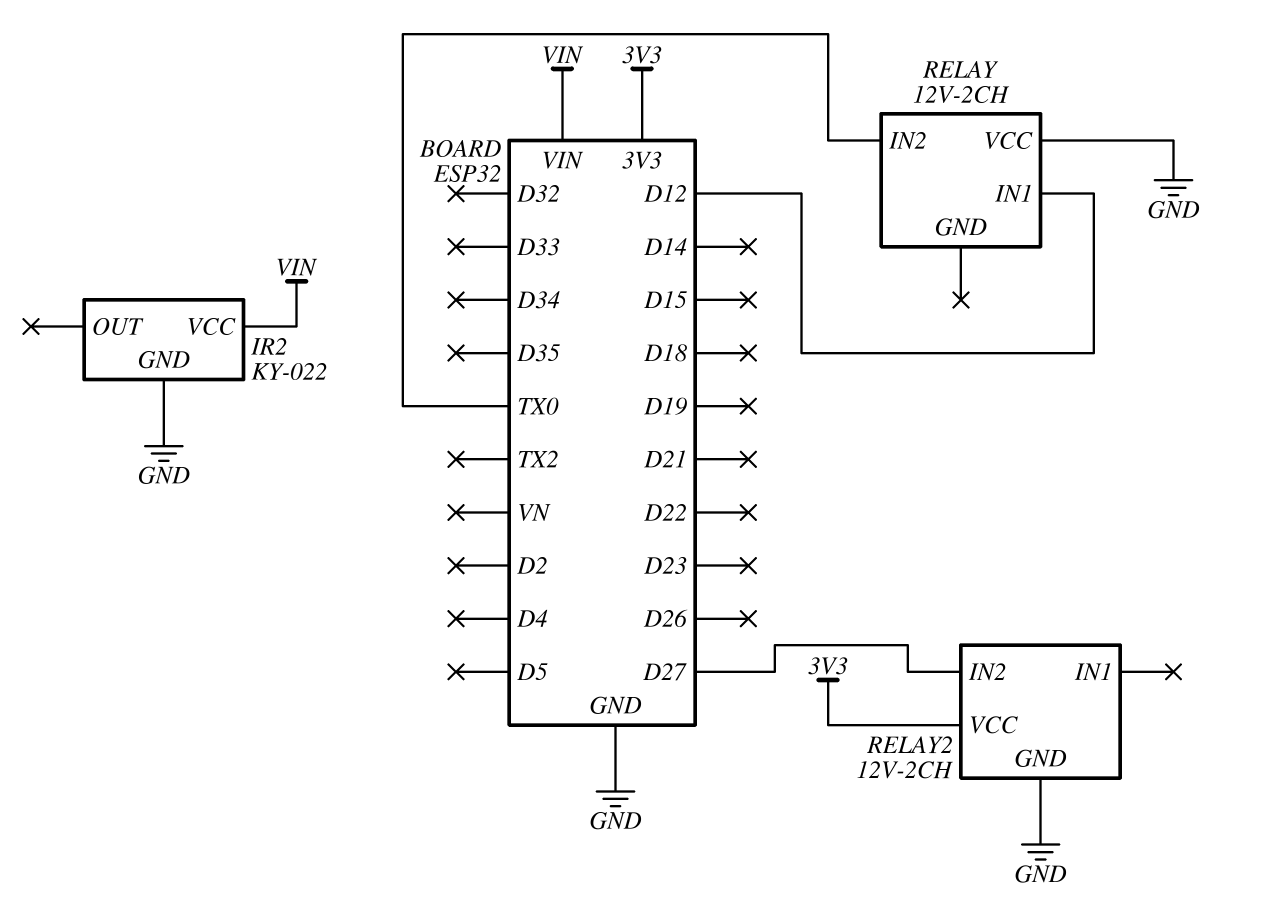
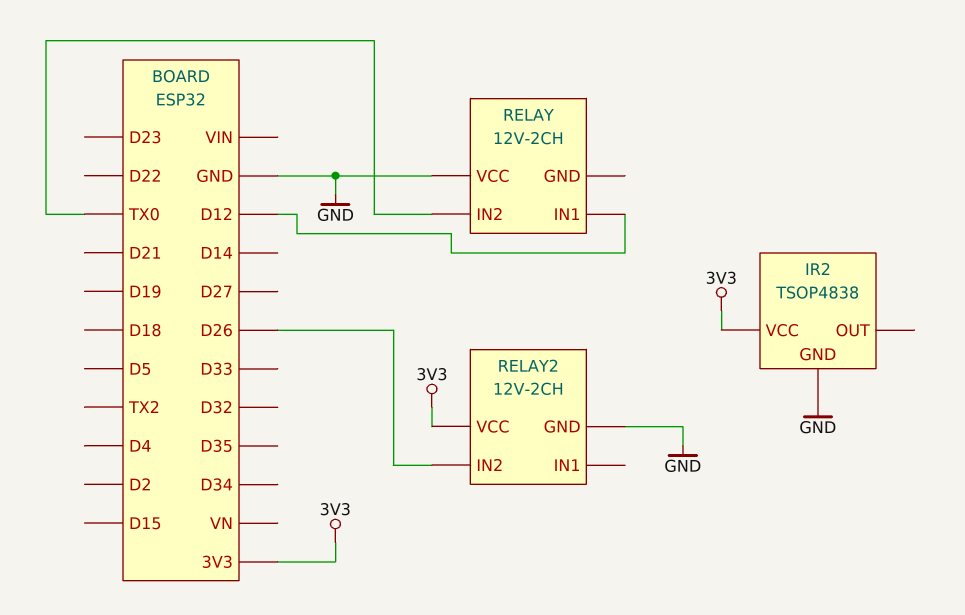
IR2: KY-022 -> TSOP4838
IR2 pin VCC: VIN -> 3V3
RELAY2 pin IN2: D27 -> D26

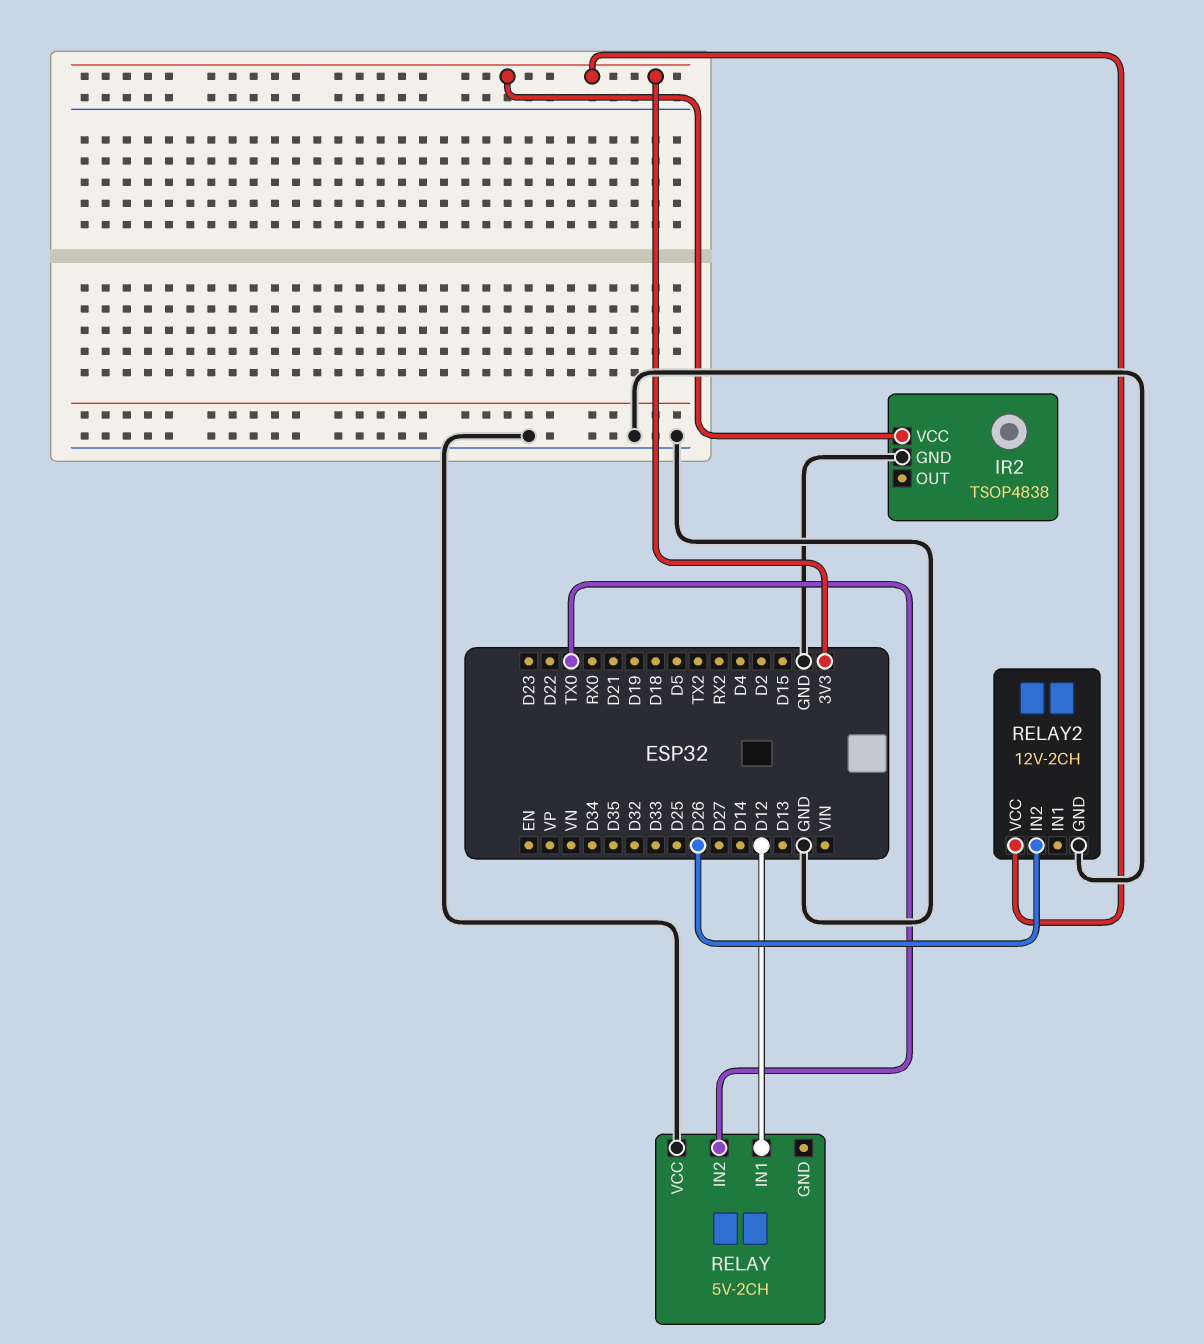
RELAY: 12V-2CH -> 5V-2CH

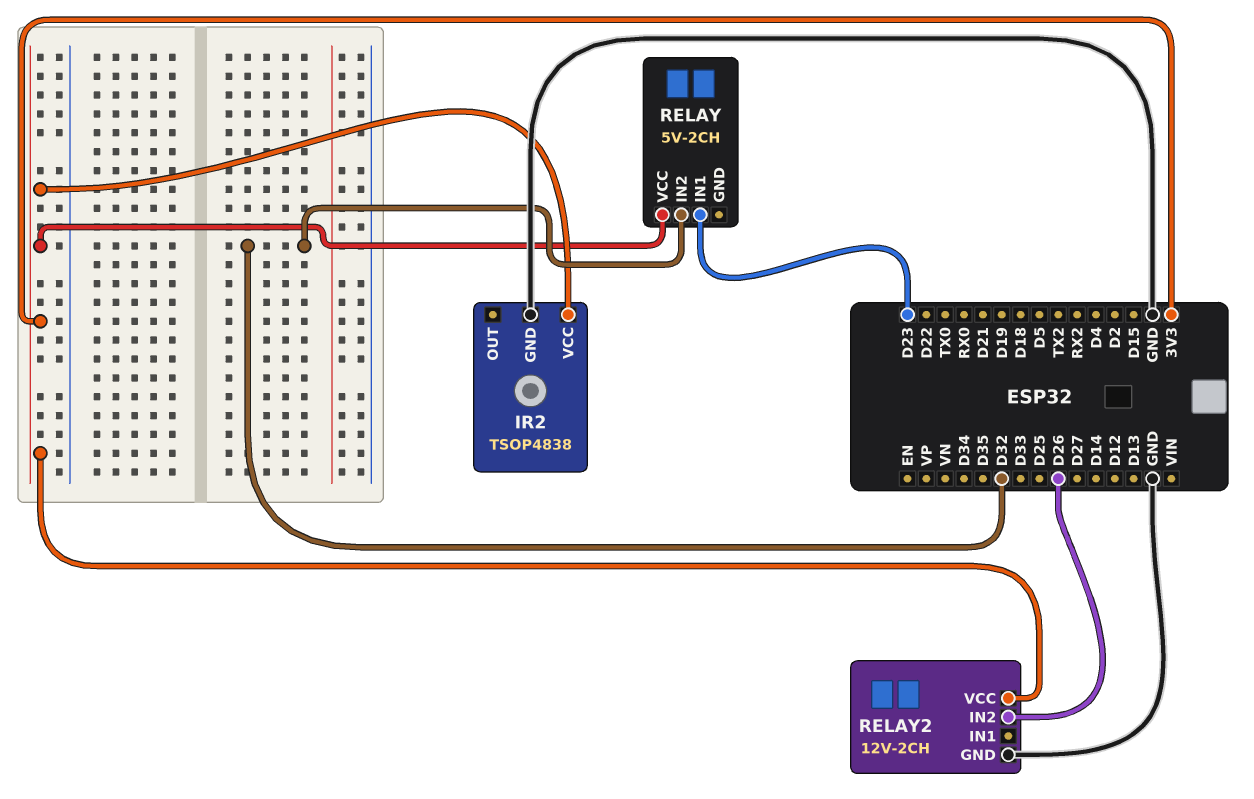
RELAY pin IN1: D12 -> D23
RELAY pin IN2: TX0 -> D32
RELAY pin VCC: GND -> 3V3

